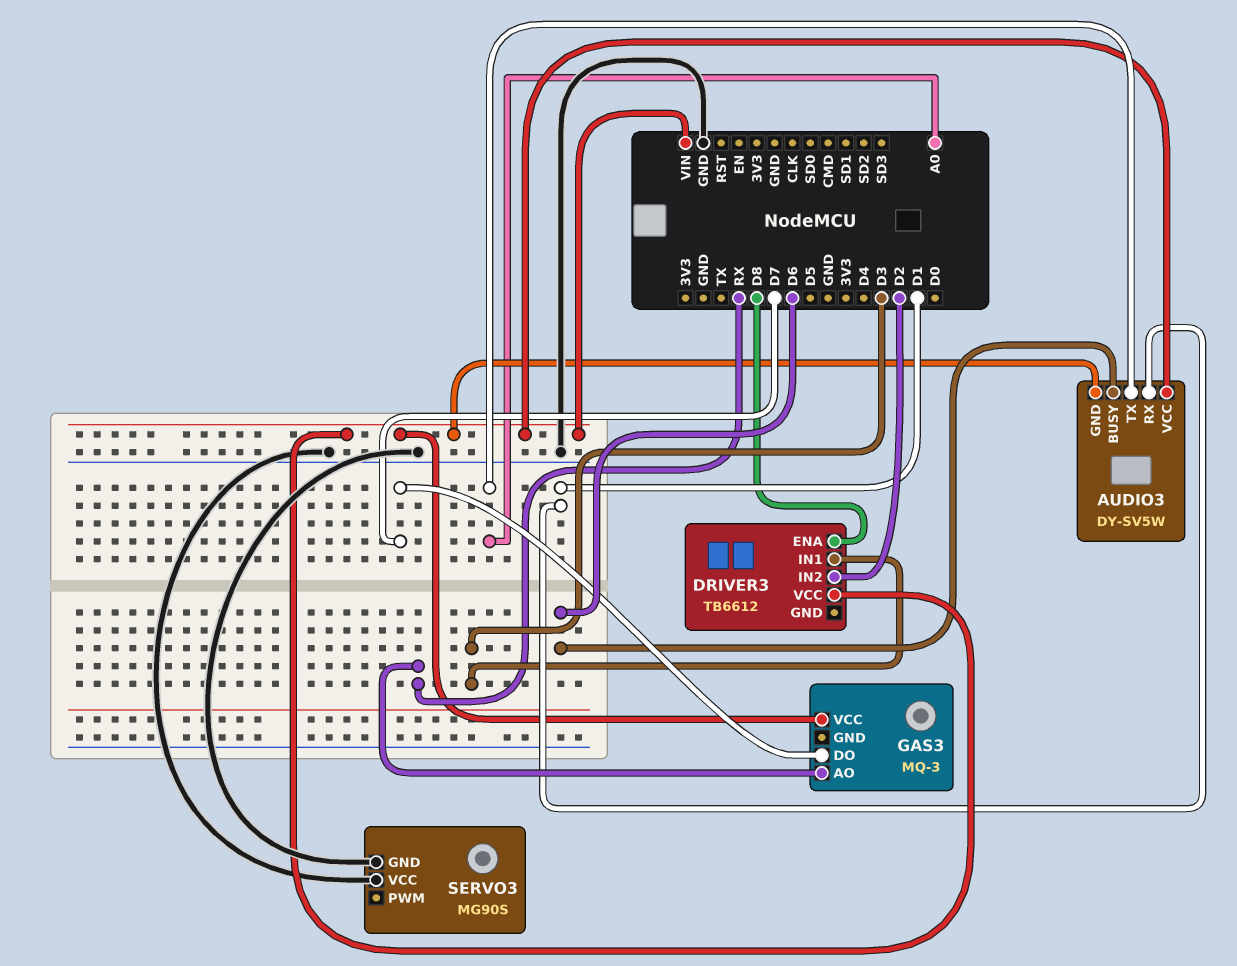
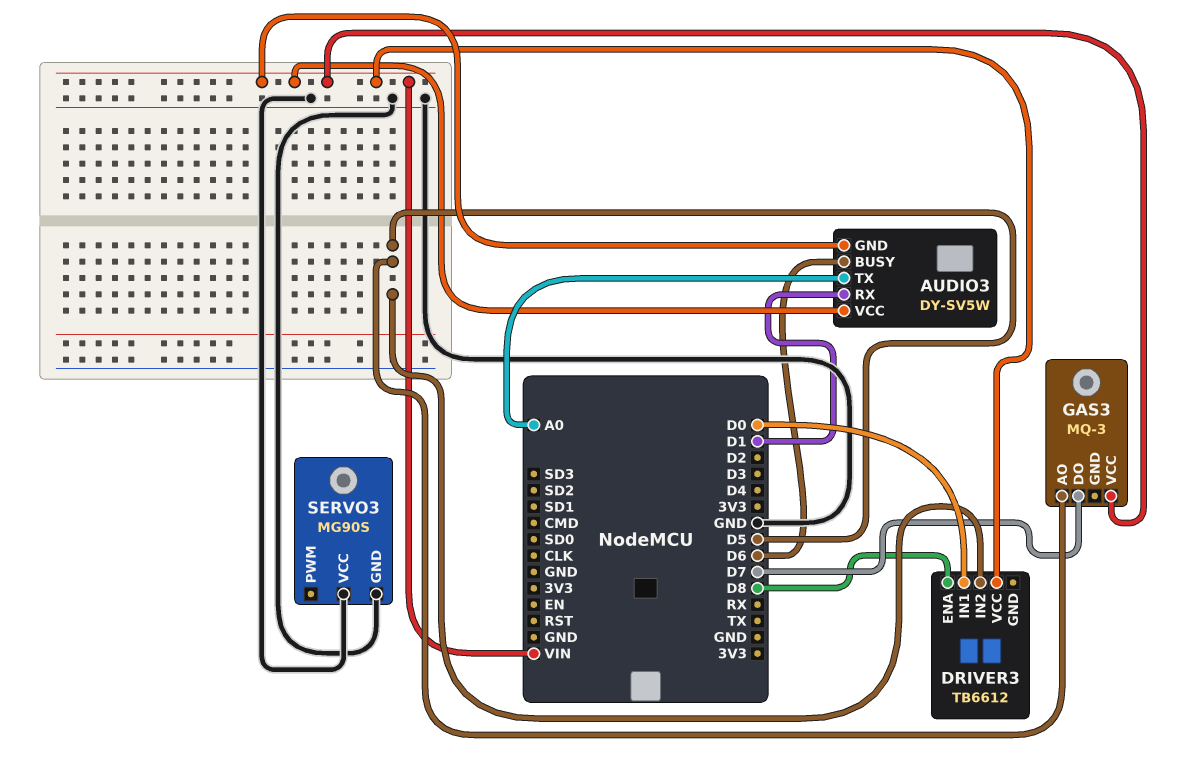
DRIVER3 pin IN1: D3 -> D0
DRIVER3 pin IN2: D2 -> D5
GAS3 pin AO: RX -> D5

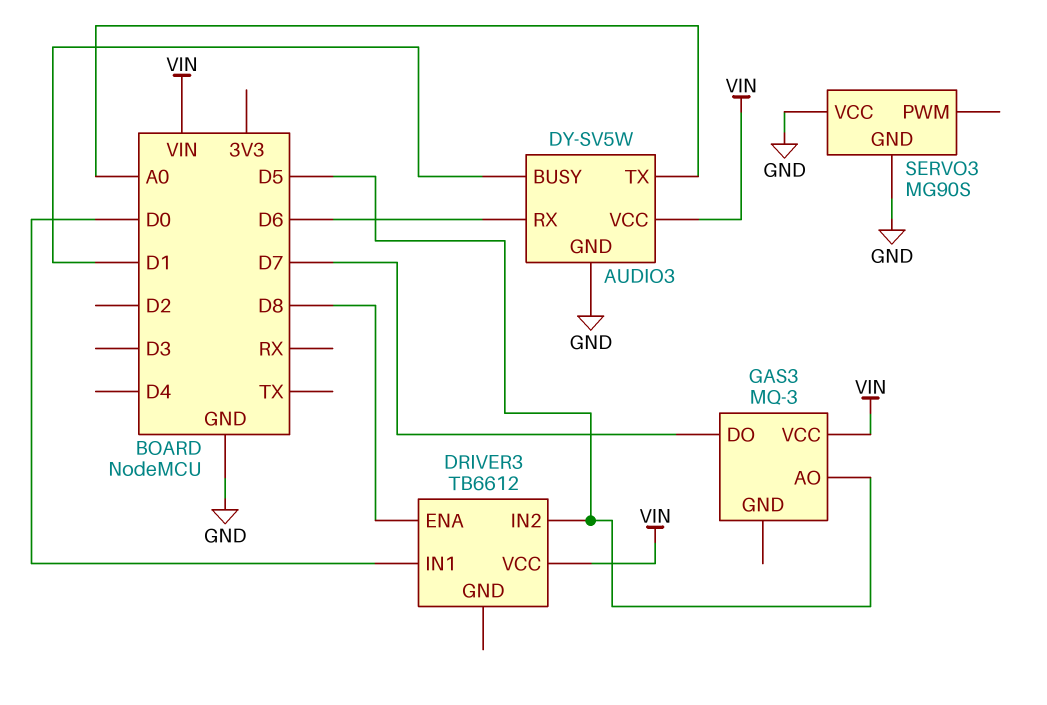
AUDIO3 pin BUSY: D6 -> D1
AUDIO3 pin GND: VIN -> GND
AUDIO3 pin RX: D1 -> D6

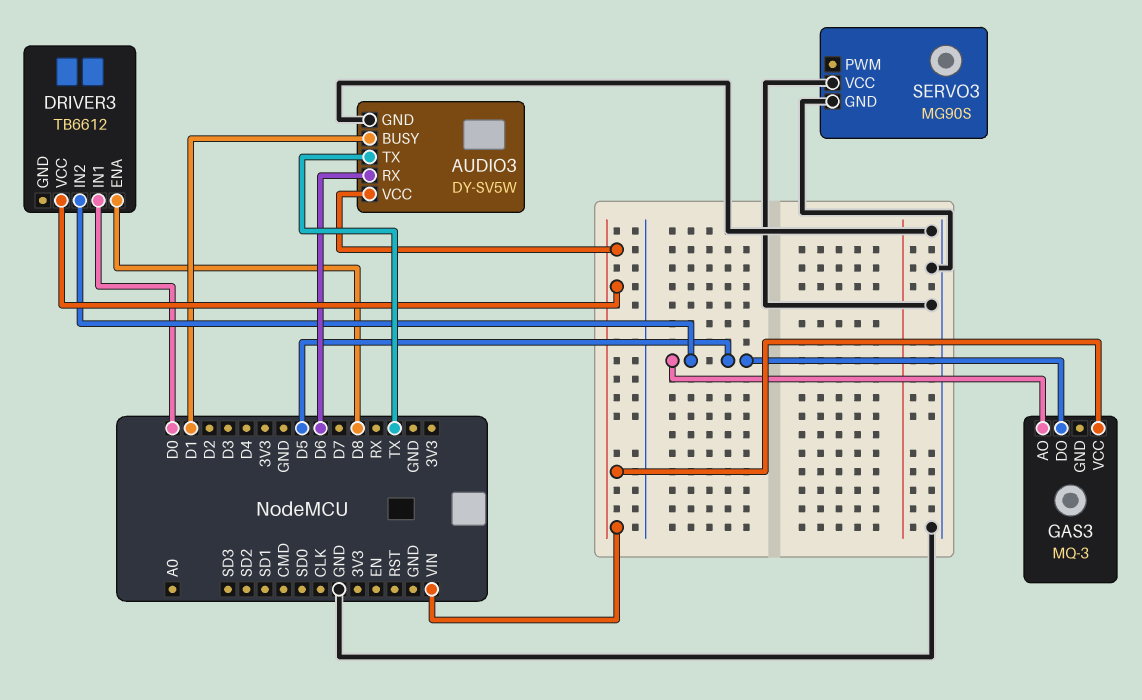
AUDIO3 pin TX: A0 -> TX
GAS3 pin DO: D7 -> D5

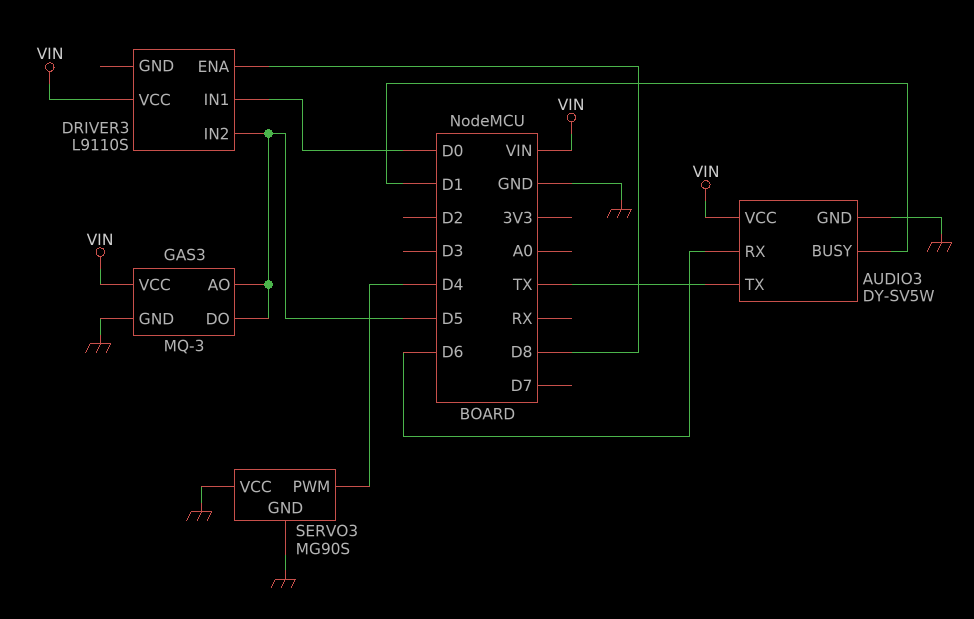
DRIVER3: TB6612 -> L9110S
GAS3 pin GND: none -> GND
SERVO3 pin PWM: none -> D4

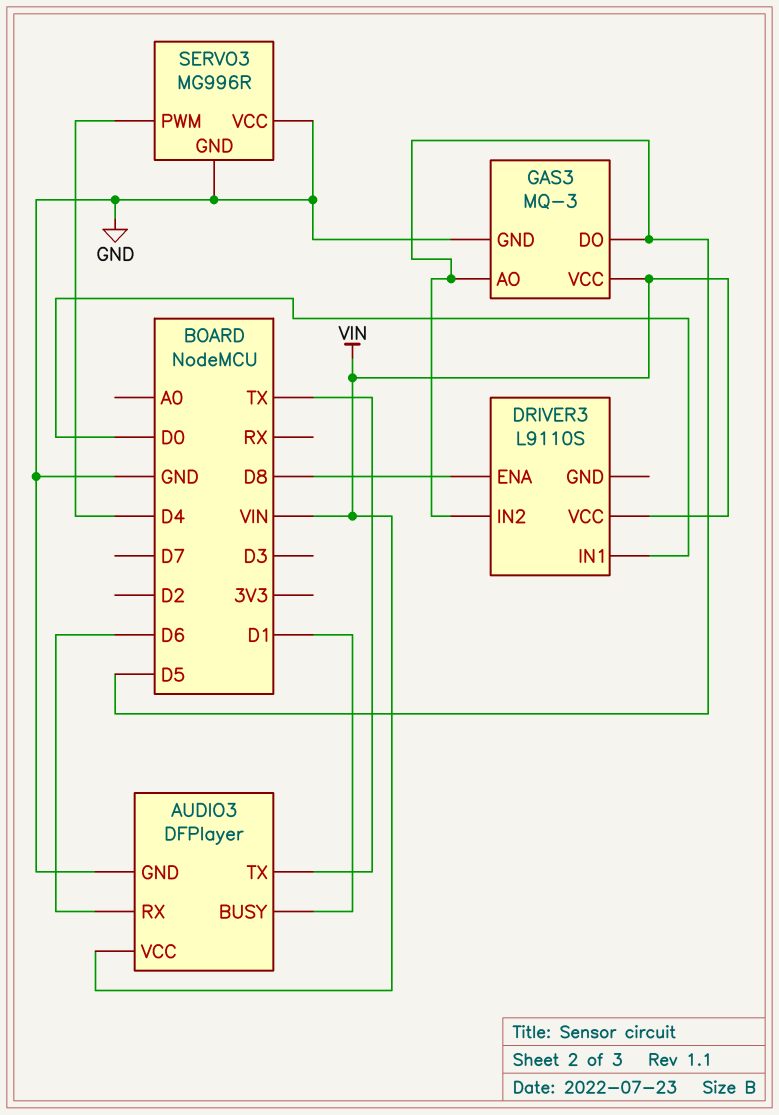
AUDIO3: DY-SV5W -> DFPlayer
SERVO3: MG90S -> MG996R

